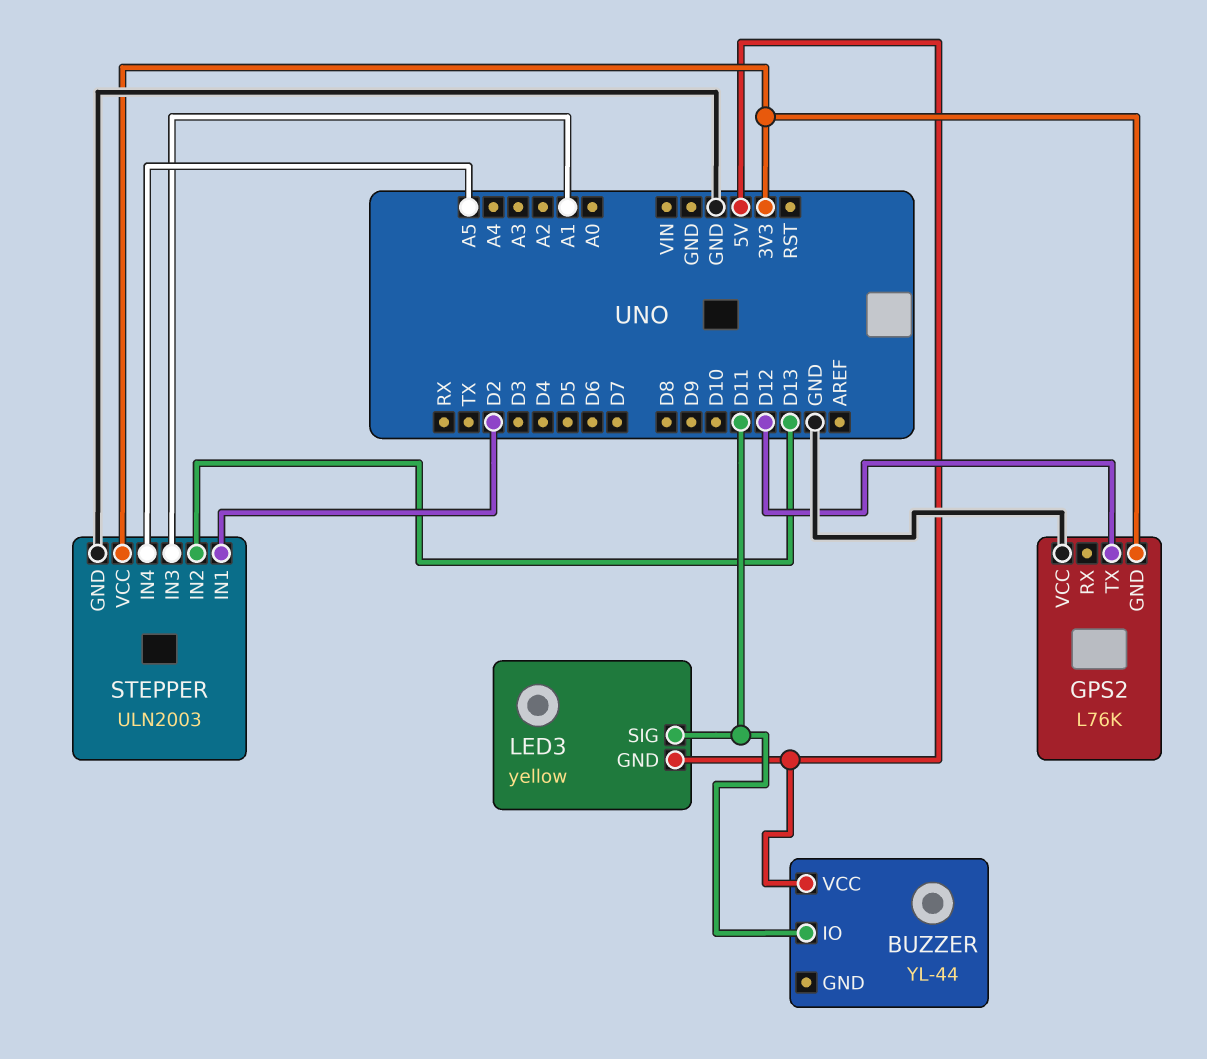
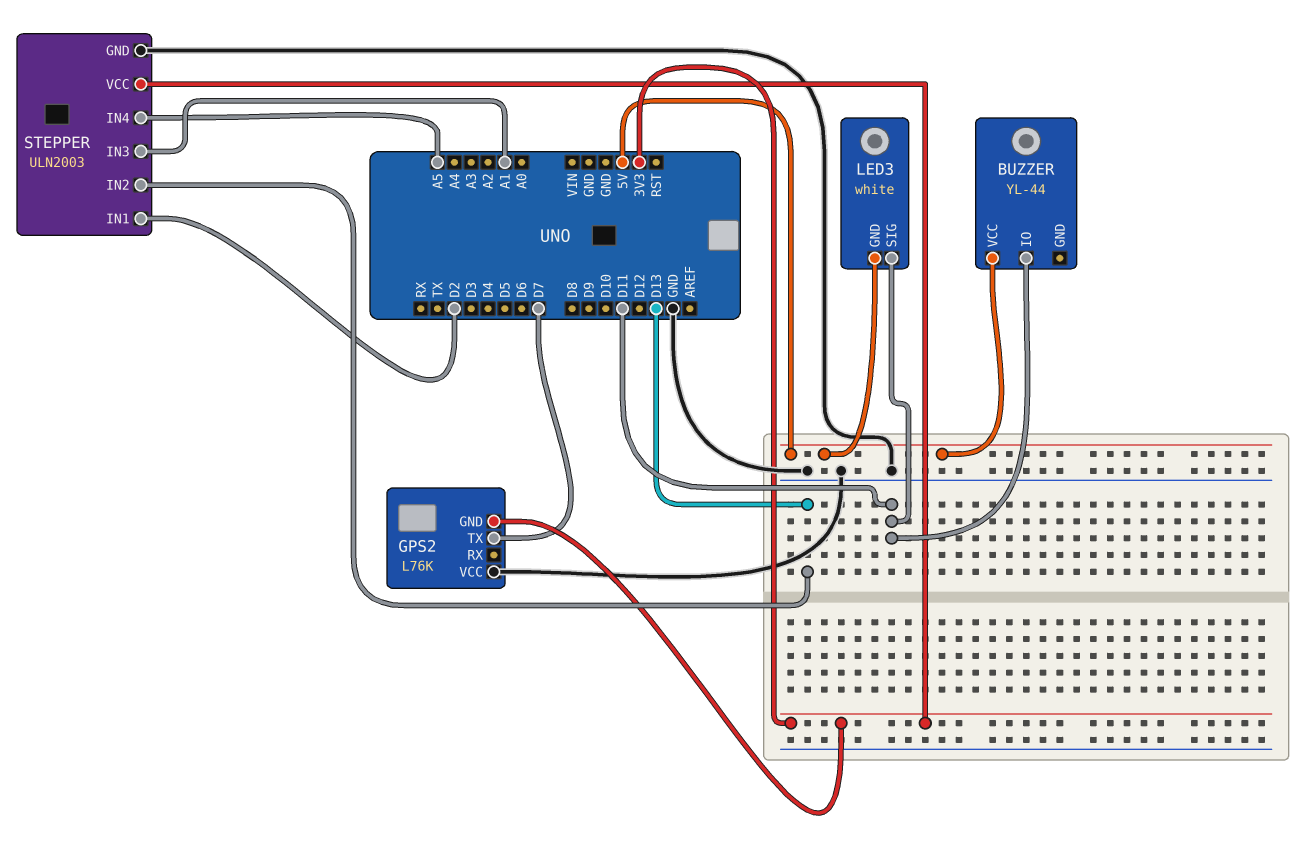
GPS2 pin TX: D12 -> D7
LED3: yellow -> white

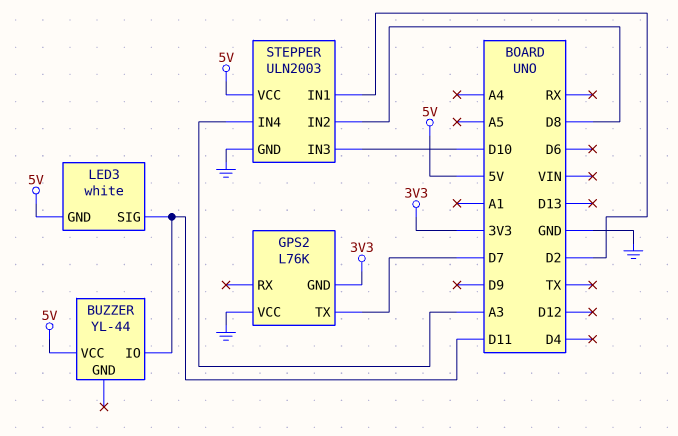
STEPPER pin IN2: D13 -> D8
STEPPER pin IN3: A1 -> D10
STEPPER pin IN4: A5 -> A3
STEPPER pin VCC: 3V3 -> 5V

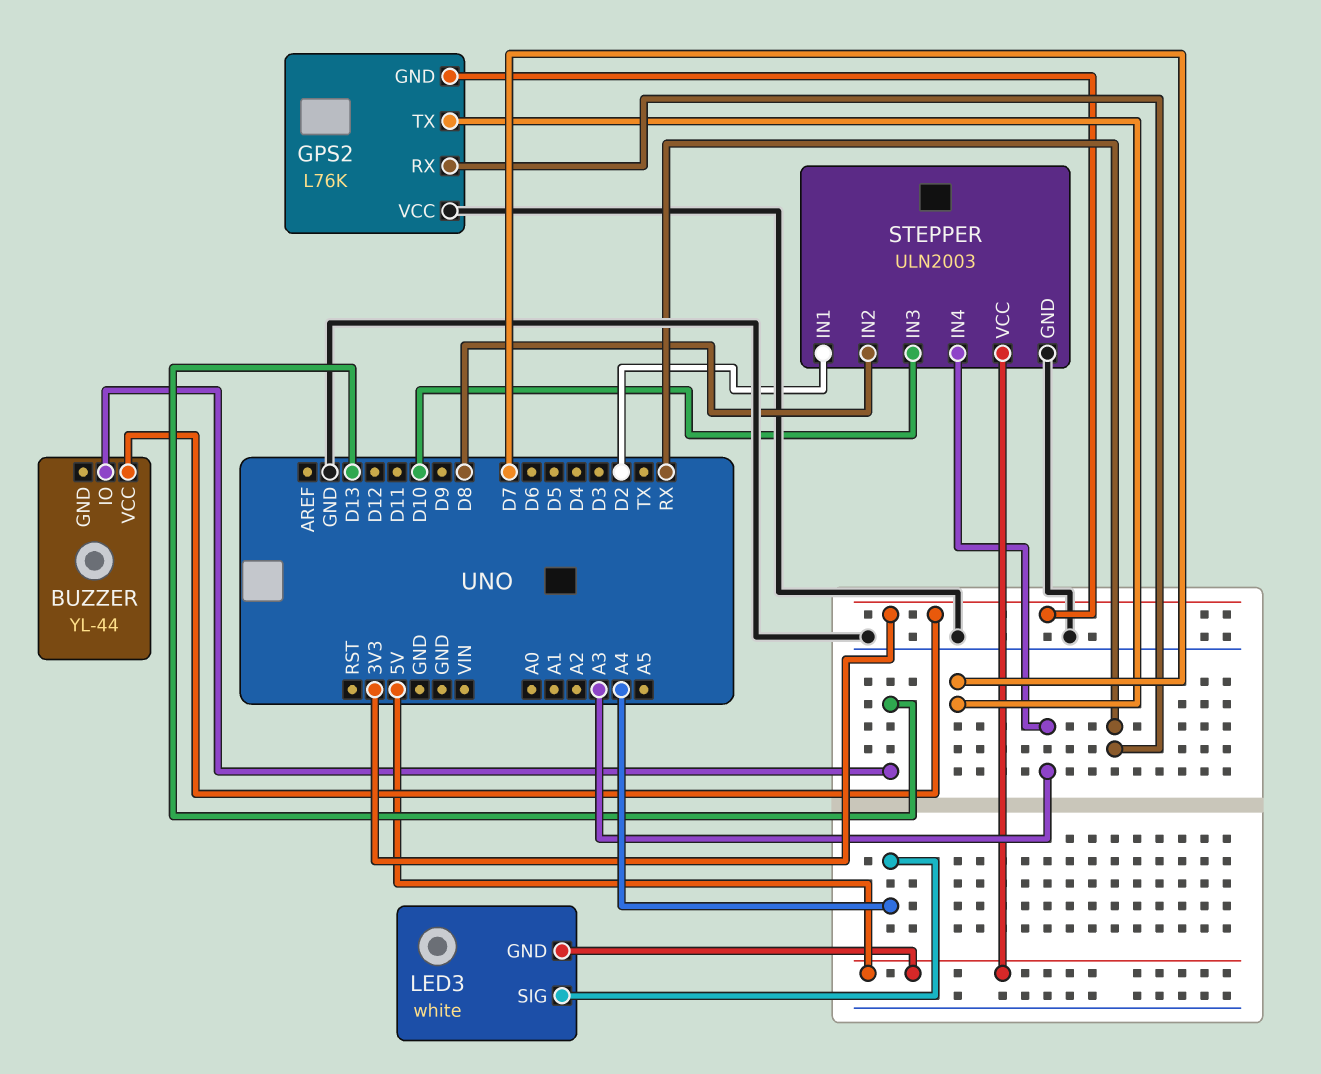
BUZZER pin IO: D11 -> D13
BUZZER pin VCC: 5V -> 3V3
GPS2 pin RX: none -> RX
LED3 pin SIG: D11 -> A4

